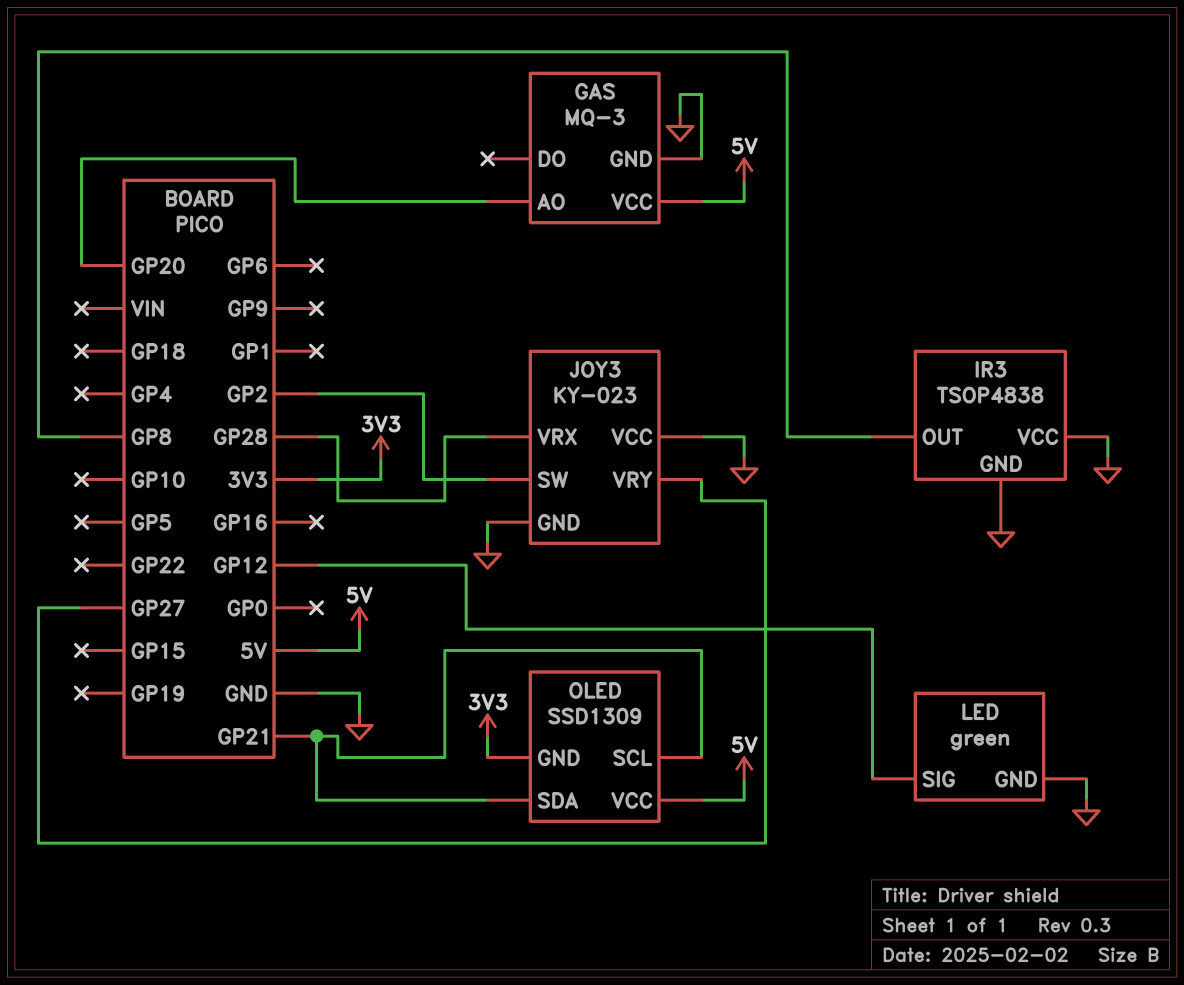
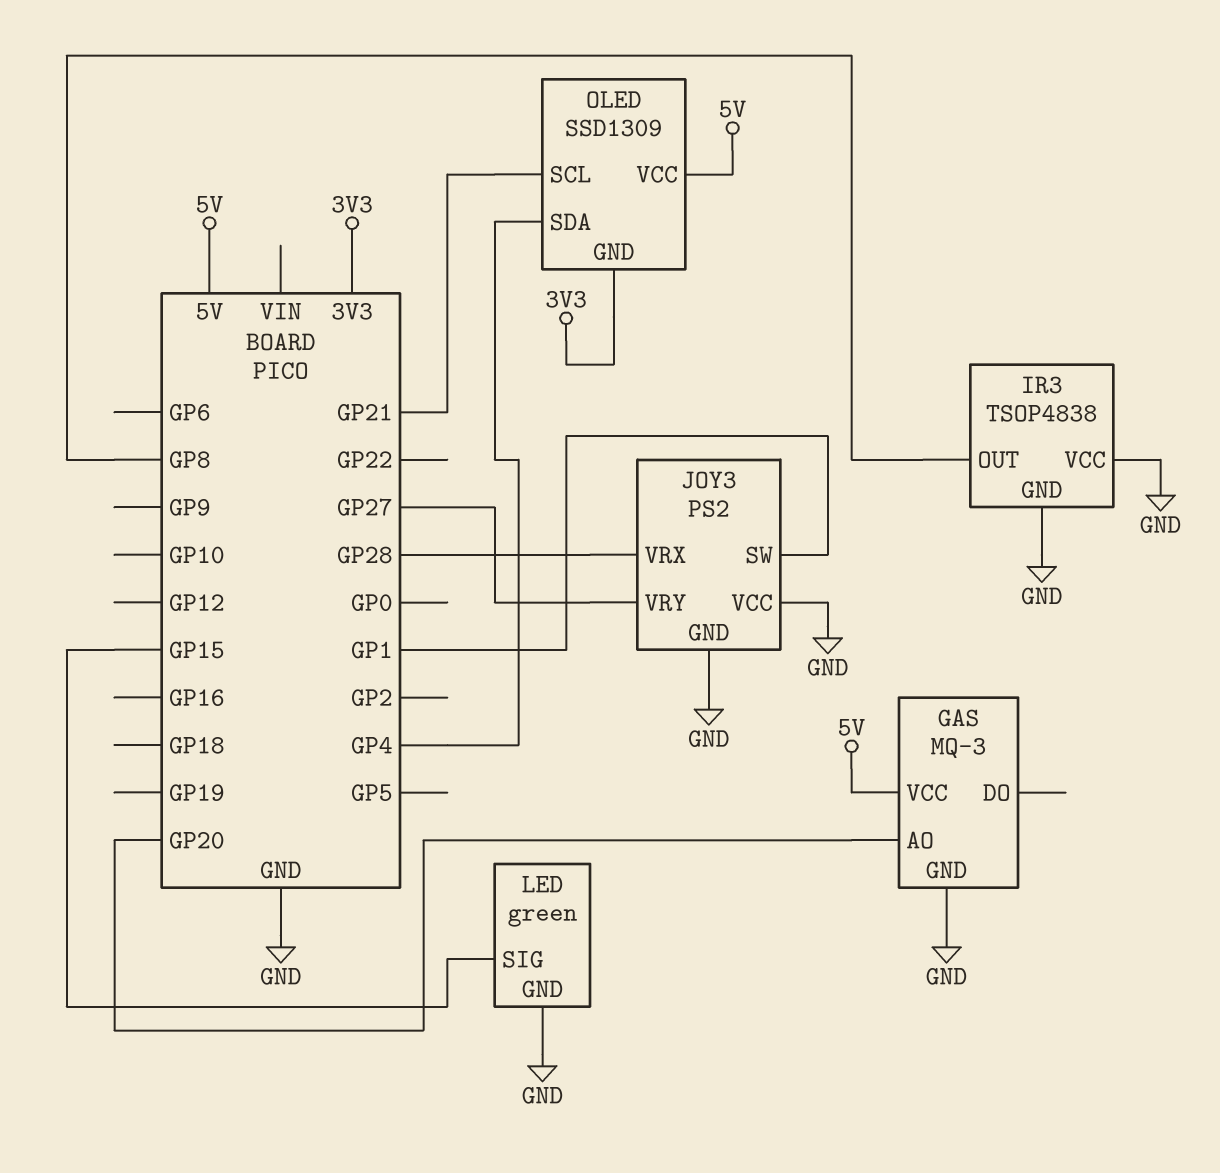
JOY3: KY-023 -> PS2
JOY3 pin SW: GP2 -> GP1
LED pin SIG: GP12 -> GP15
OLED pin SDA: GP21 -> GP4

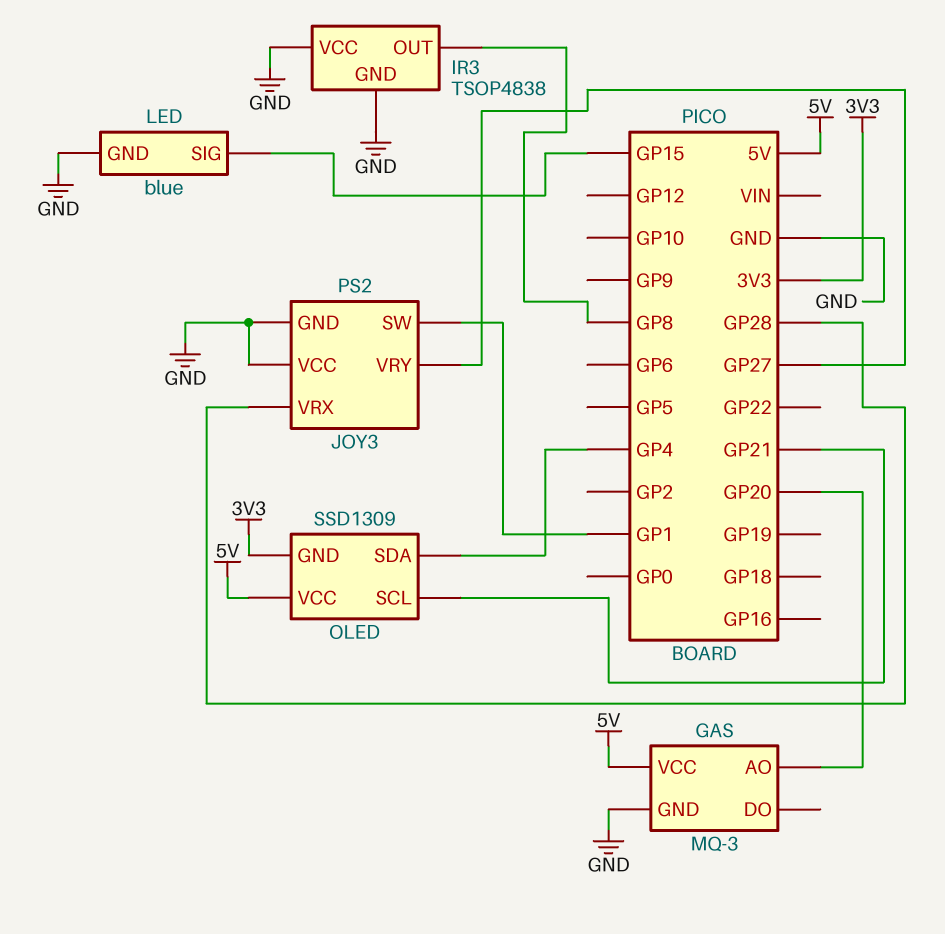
LED: green -> blue

